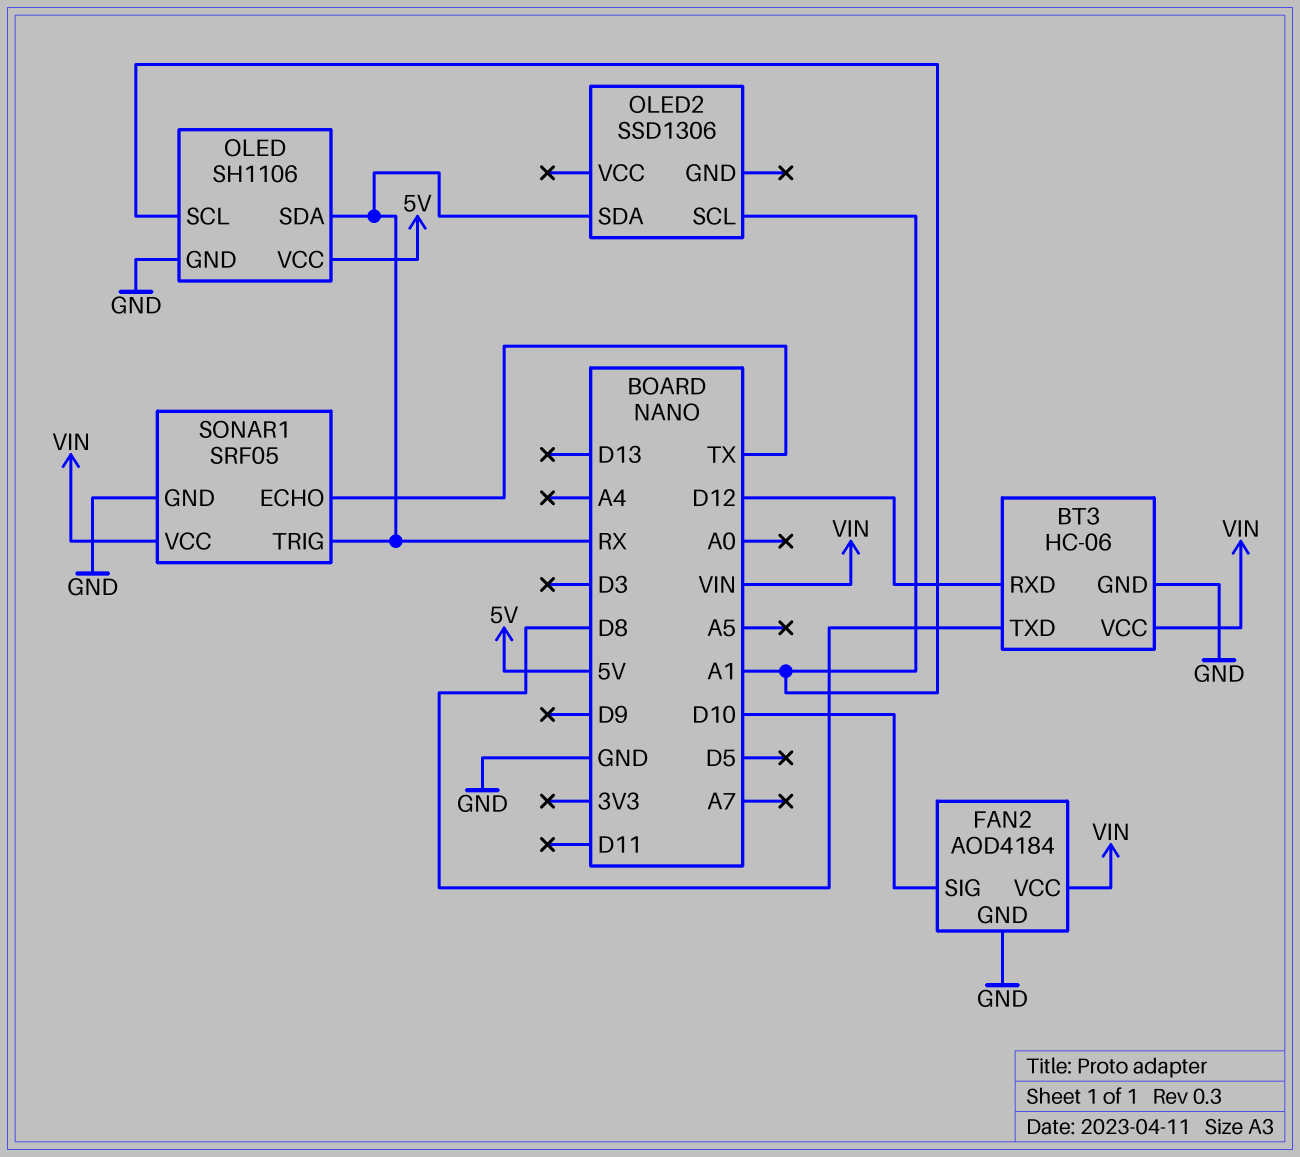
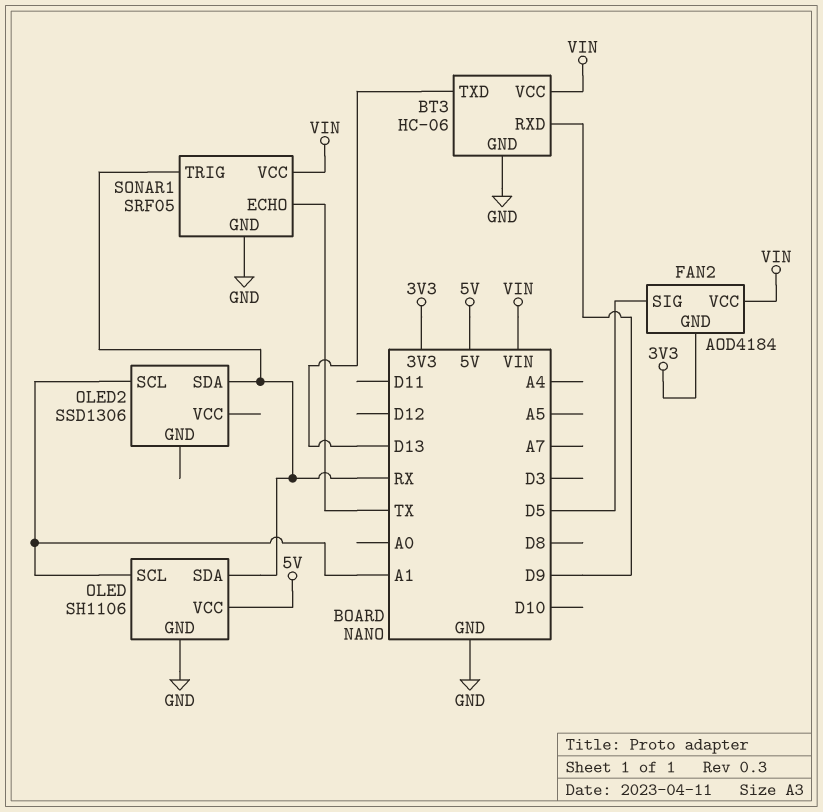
BT3 pin RXD: D12 -> D9
BT3 pin TXD: D8 -> D13
FAN2 pin GND: GND -> 3V3
FAN2 pin SIG: D10 -> D5

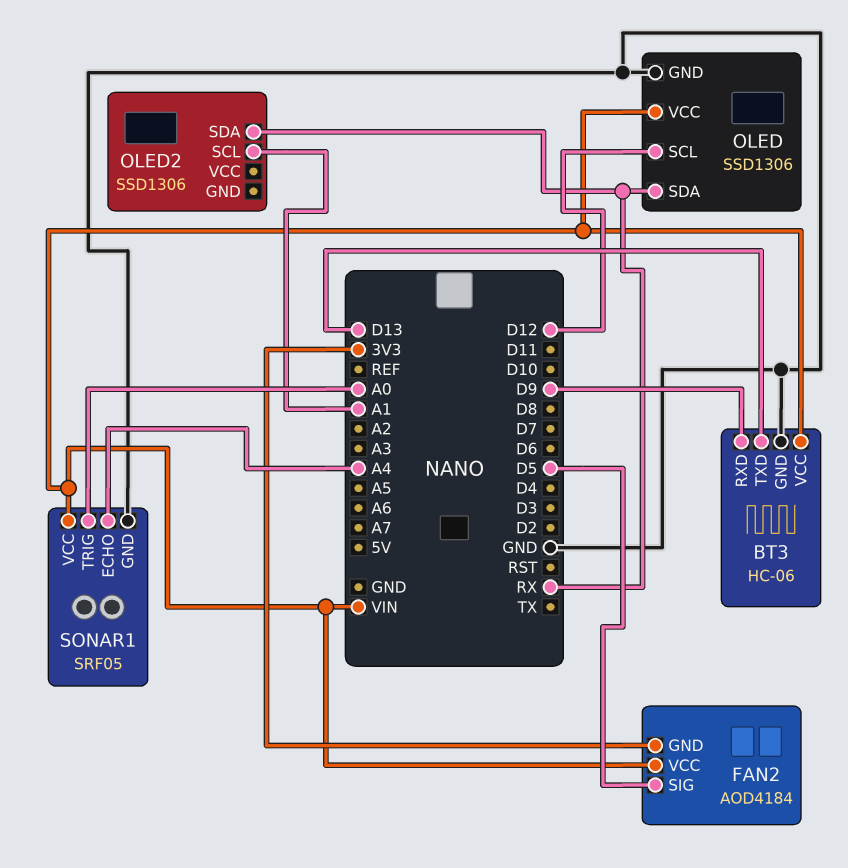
OLED: SH1106 -> SSD1306
OLED pin SCL: A1 -> D12
OLED pin VCC: 5V -> VIN
SONAR1 pin ECHO: TX -> A4
SONAR1 pin TRIG: RX -> A0

